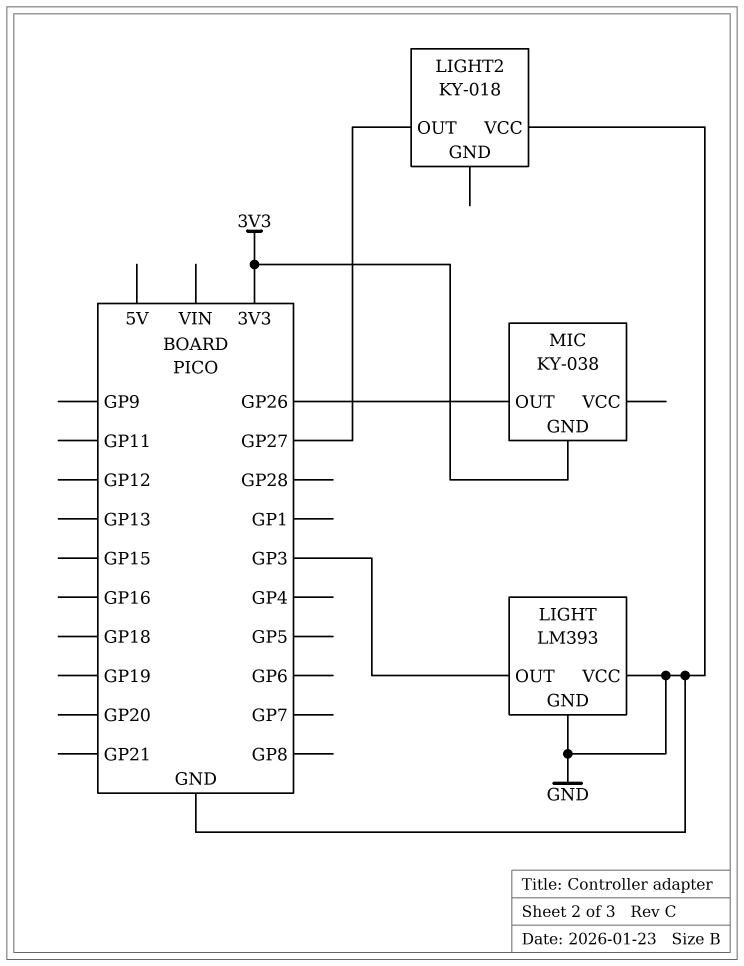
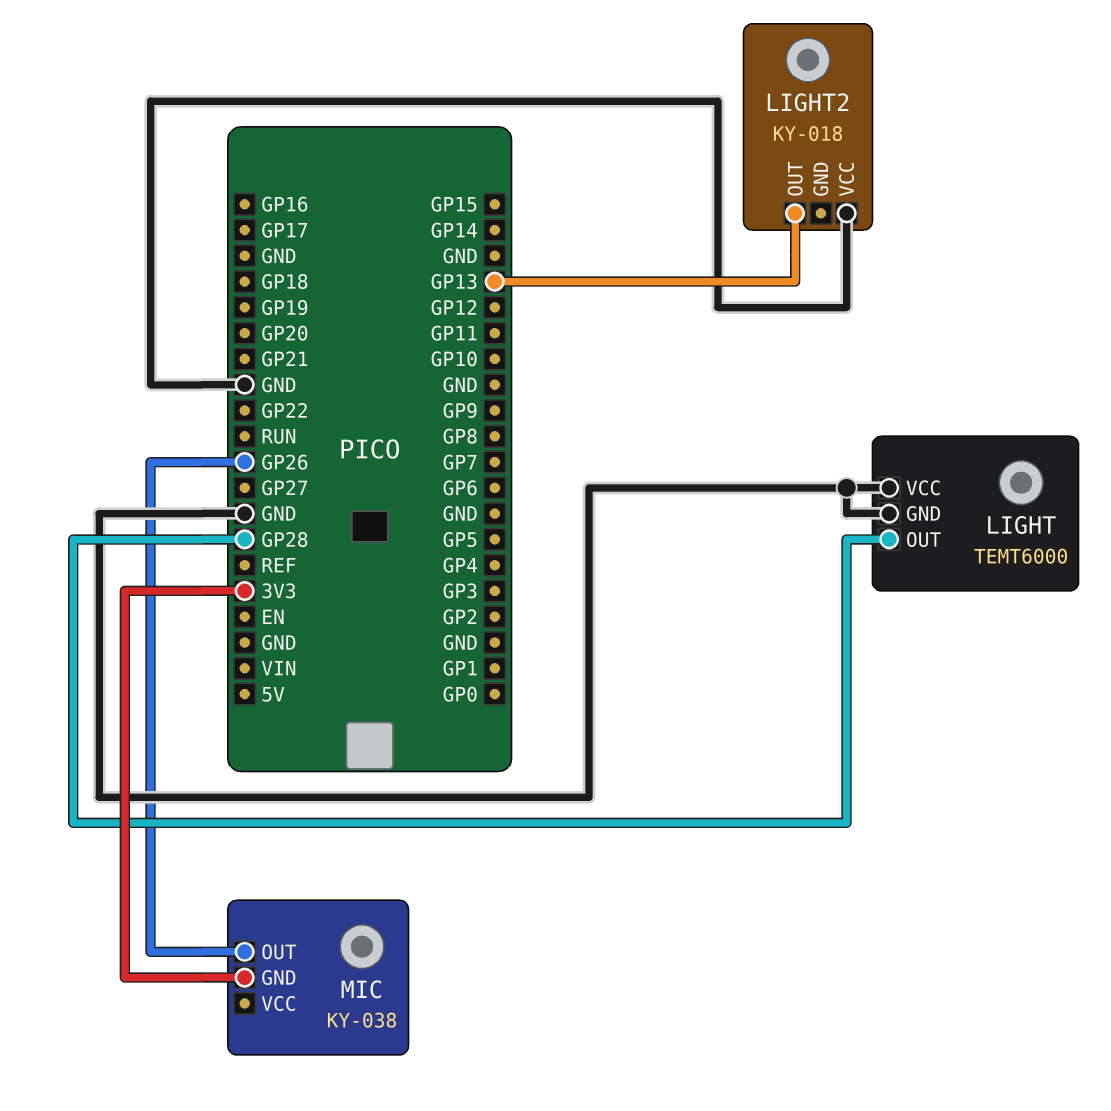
LIGHT: LM393 -> TEMT6000
LIGHT pin OUT: GP3 -> GP28
LIGHT2 pin OUT: GP27 -> GP13

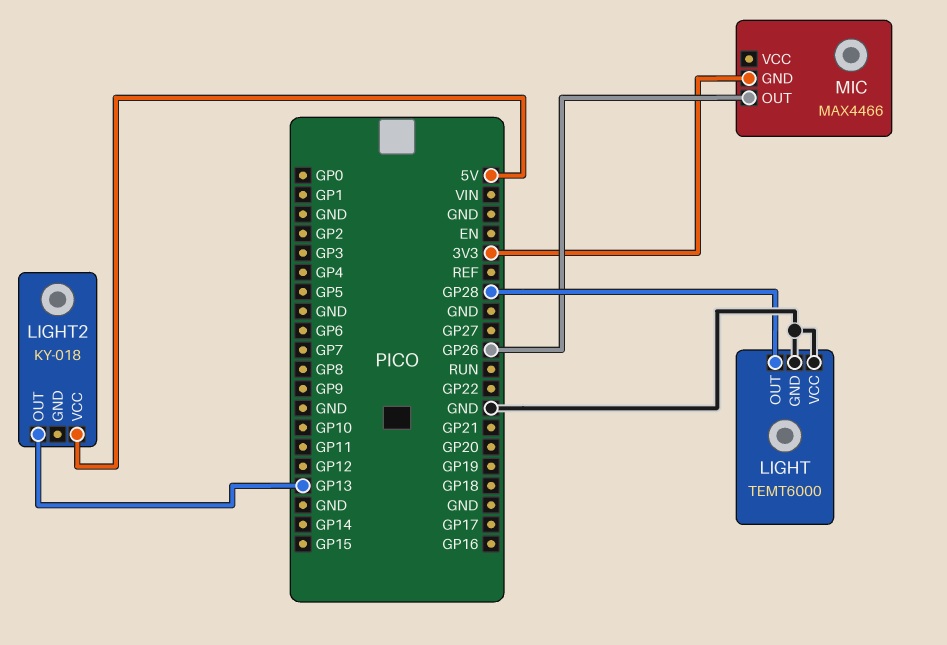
LIGHT2 pin VCC: GND -> 5V
MIC: KY-038 -> MAX4466

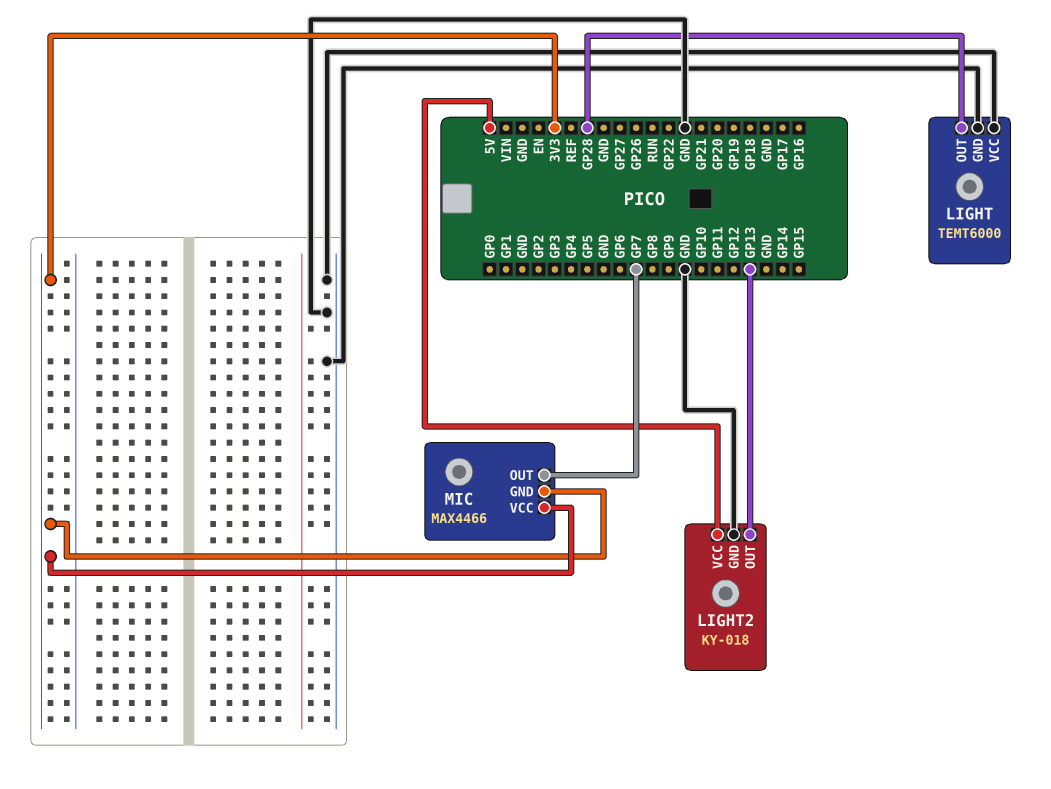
LIGHT2 pin GND: none -> GND
MIC pin OUT: GP26 -> GP7
MIC pin VCC: none -> 3V3

